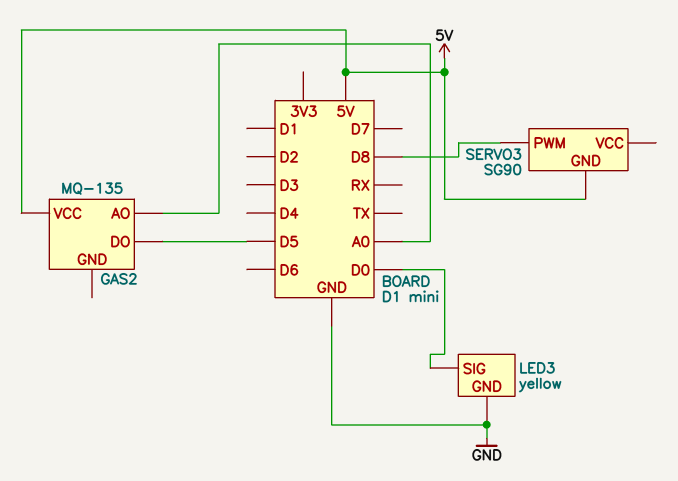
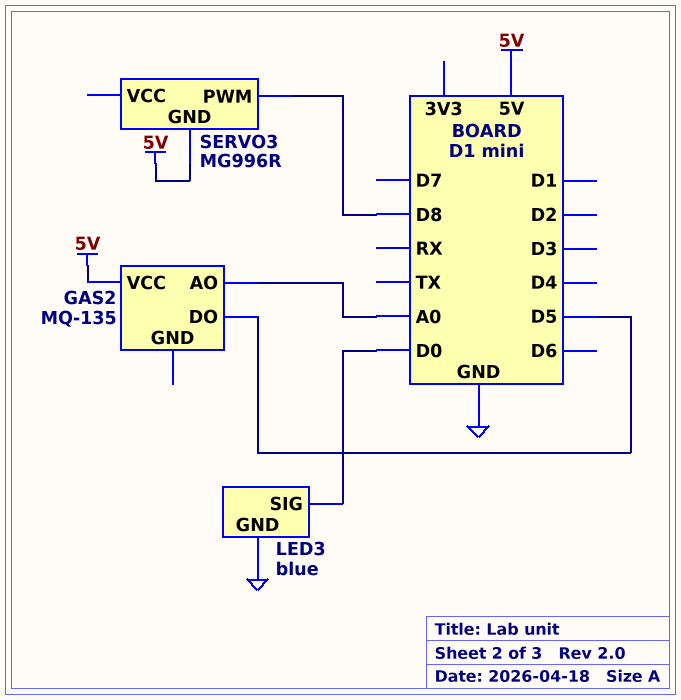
LED3: yellow -> blue
SERVO3: SG90 -> MG996R

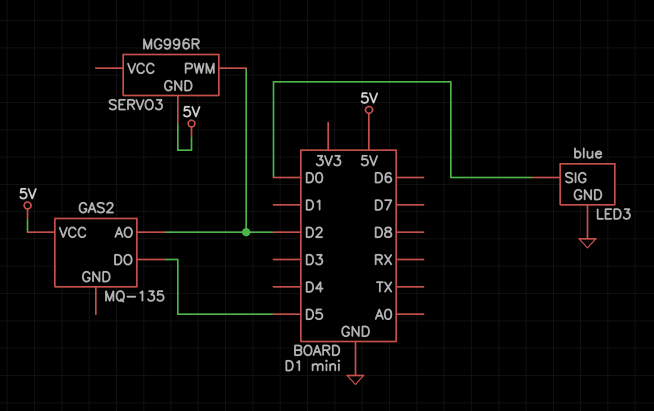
GAS2 pin AO: A0 -> D2
SERVO3 pin PWM: D8 -> D2

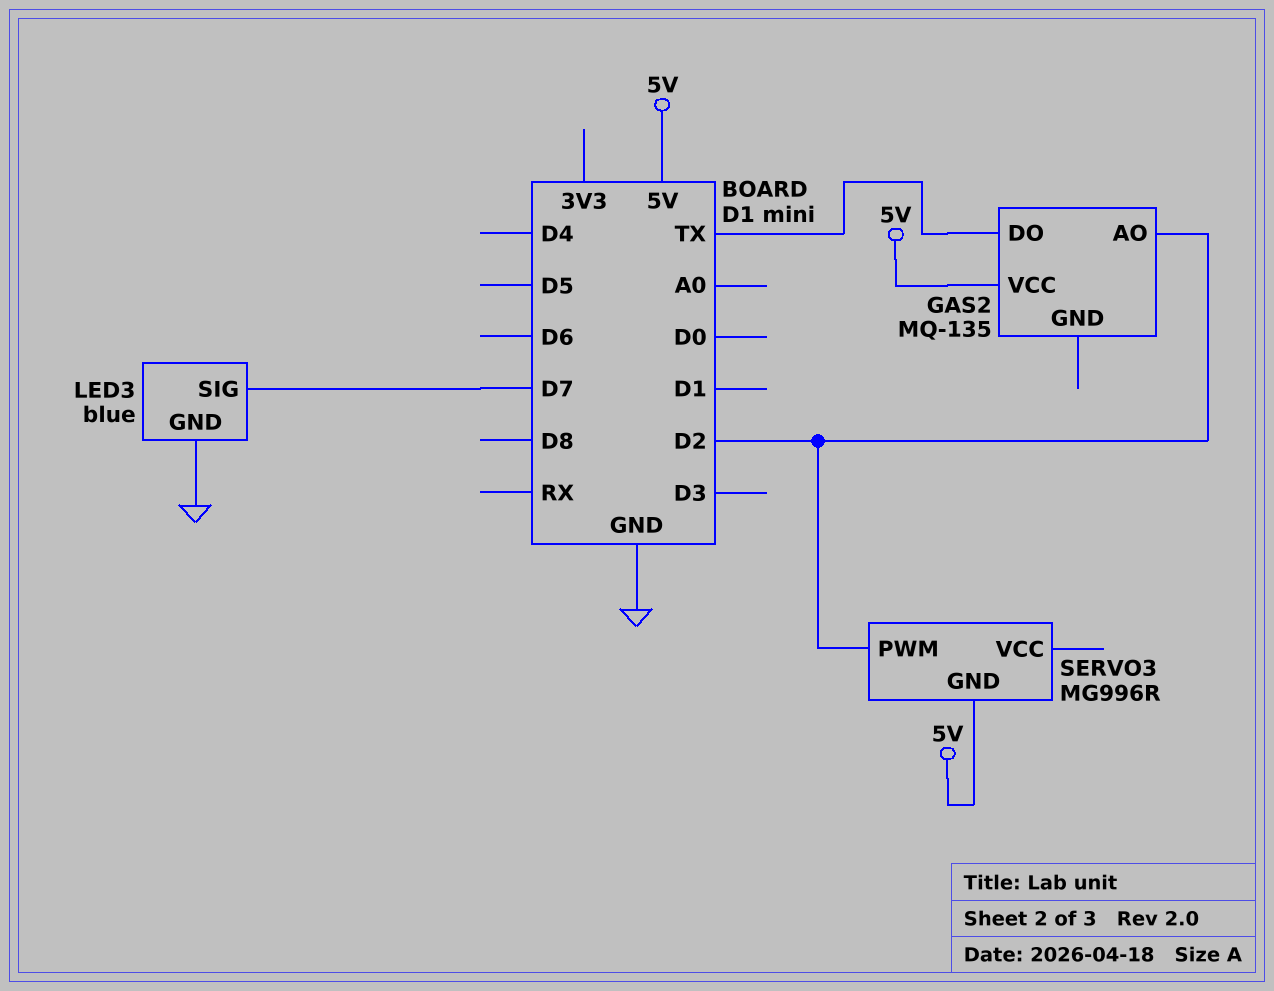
GAS2 pin DO: D5 -> TX
LED3 pin SIG: D0 -> D7

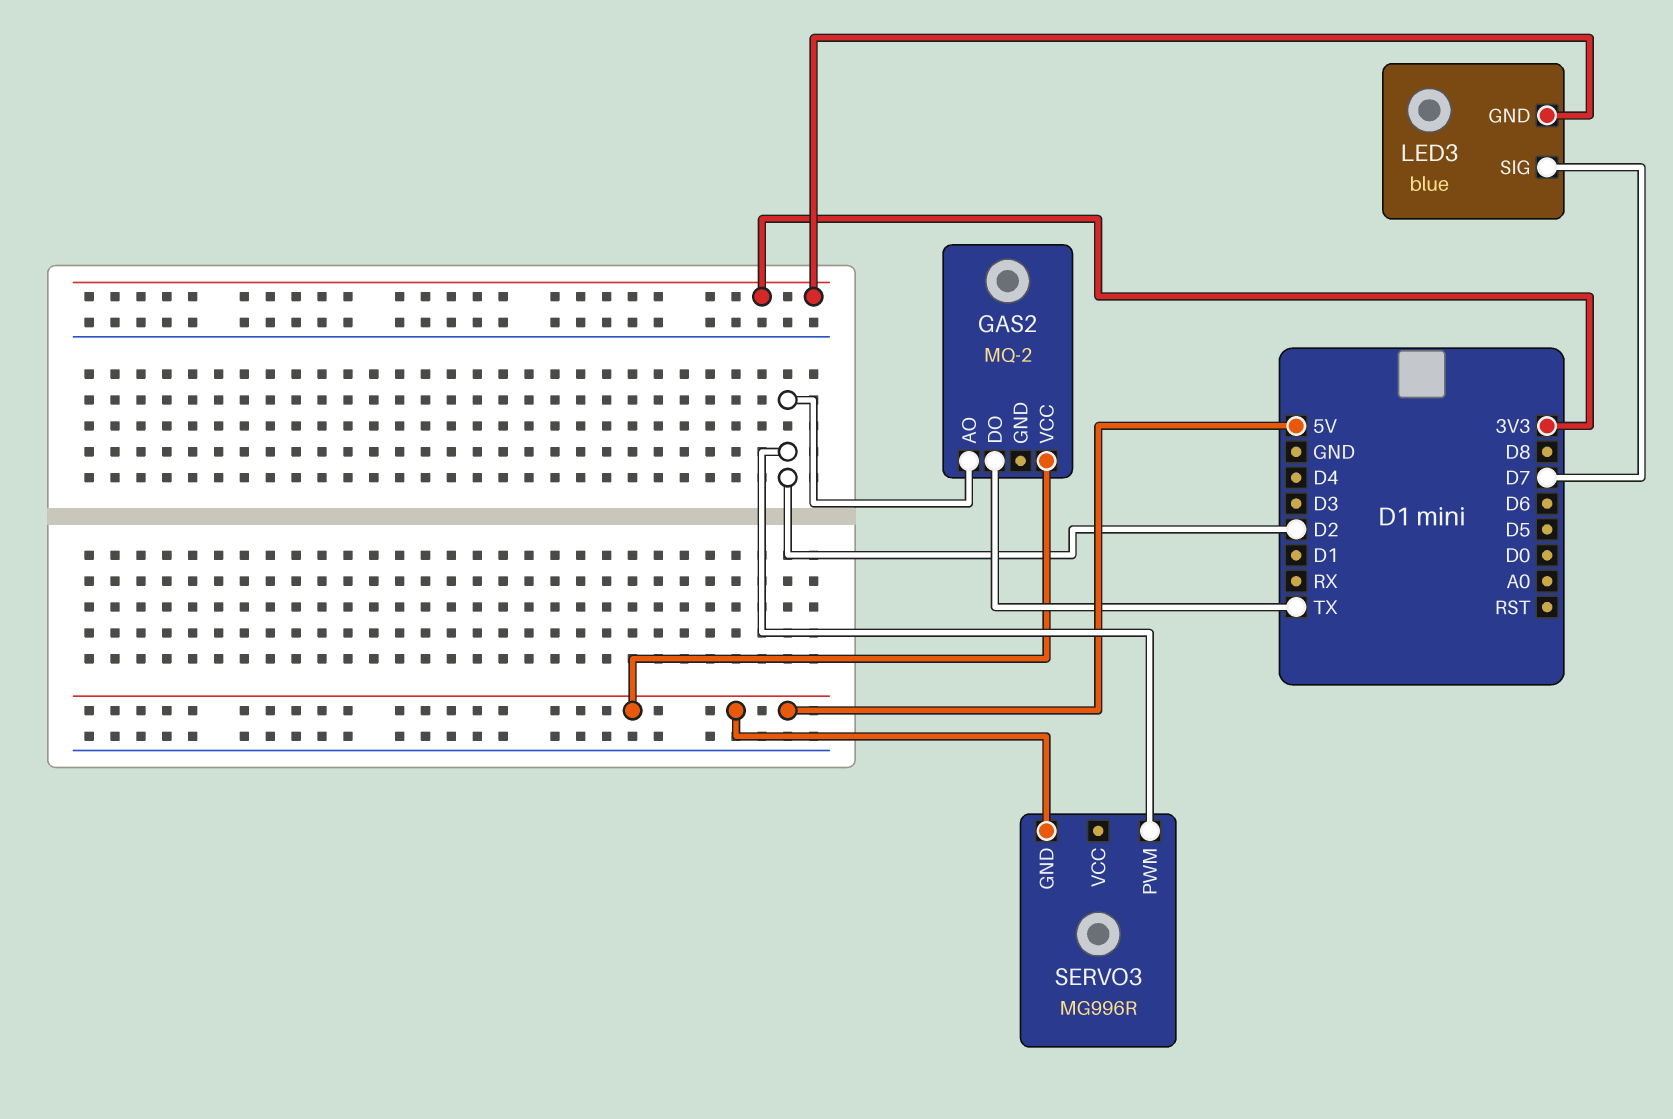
GAS2: MQ-135 -> MQ-2
LED3 pin GND: GND -> 3V3

